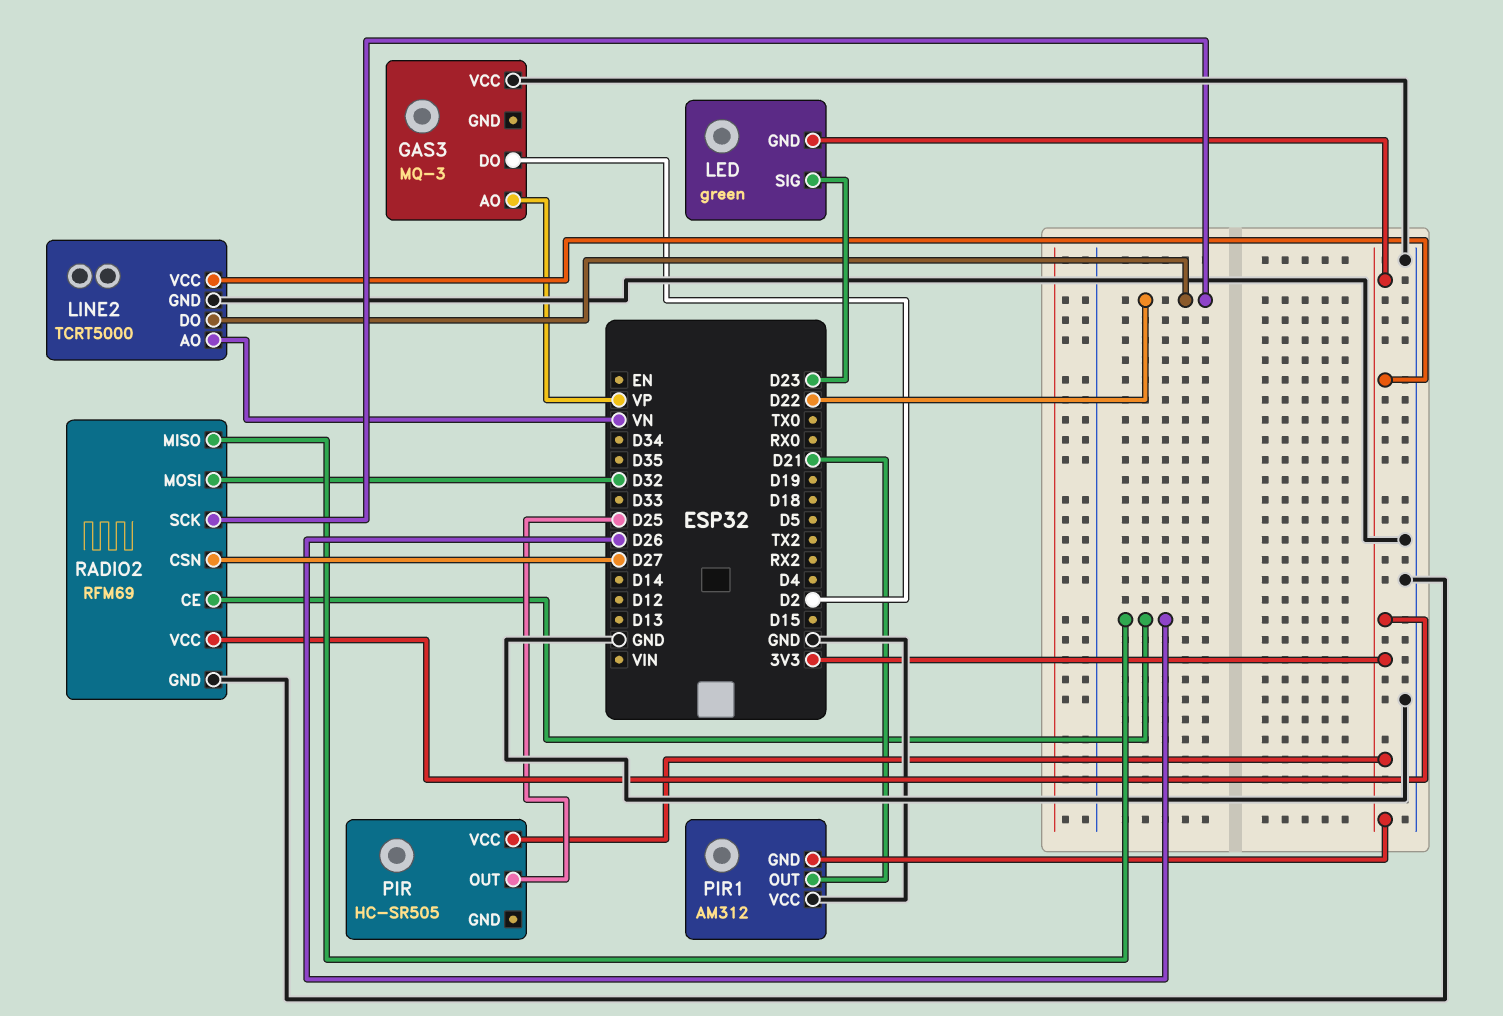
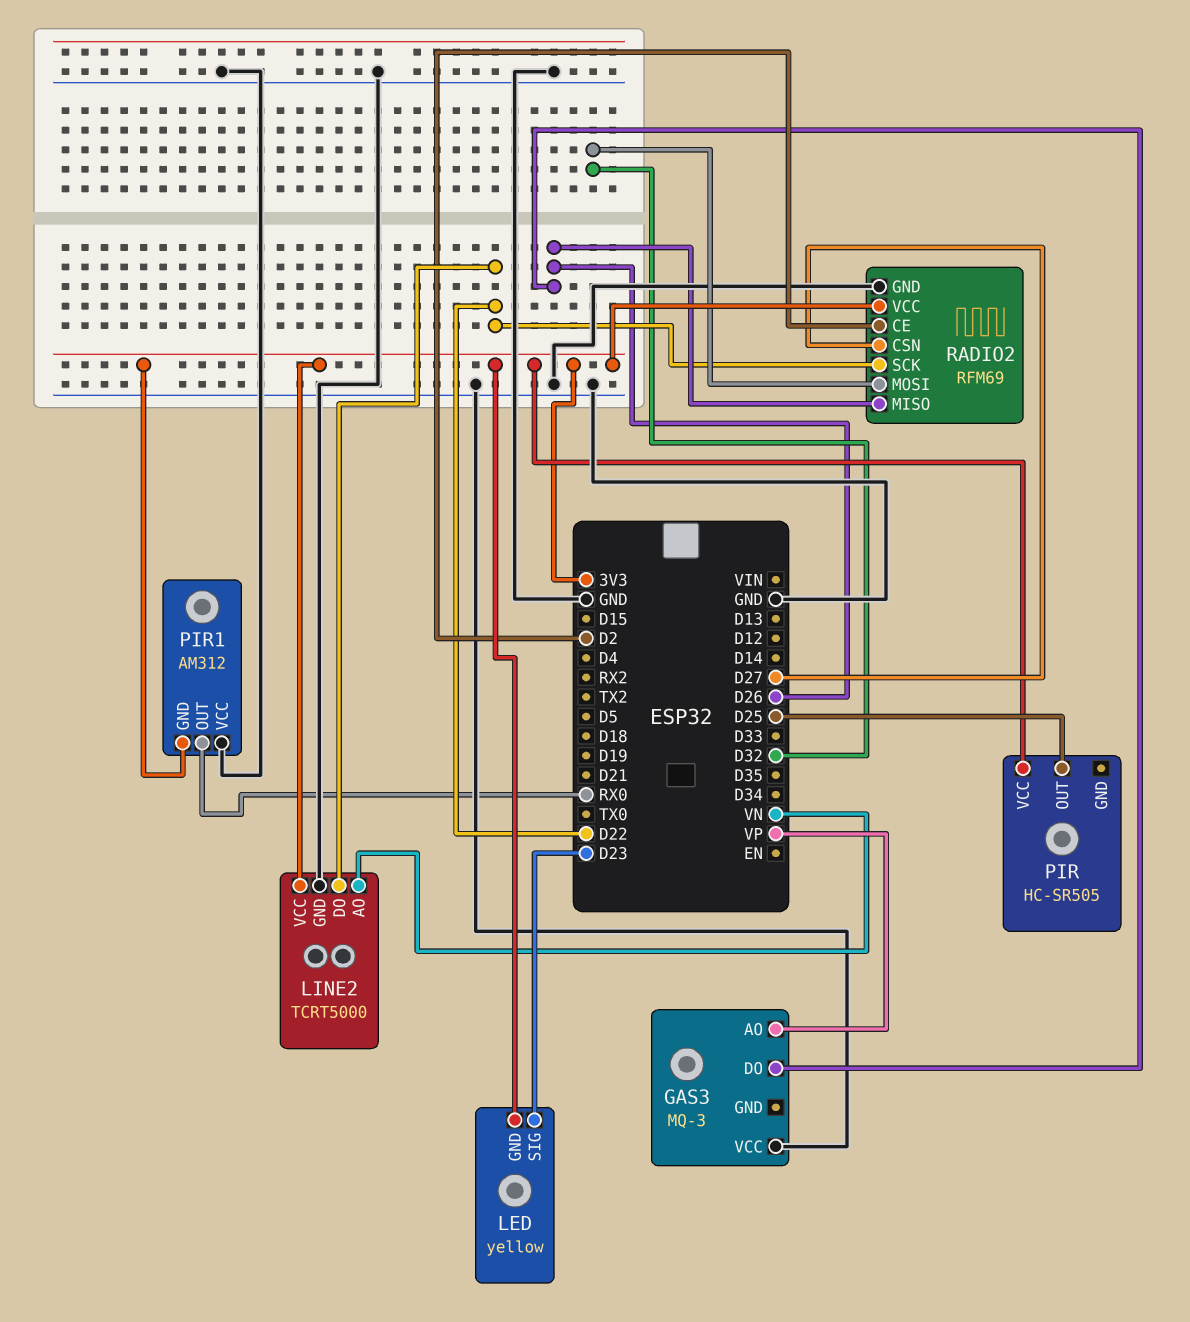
GAS3 pin DO: D2 -> D26
LED: green -> yellow
PIR1 pin OUT: D21 -> RX0
RADIO2 pin CE: D26 -> D2

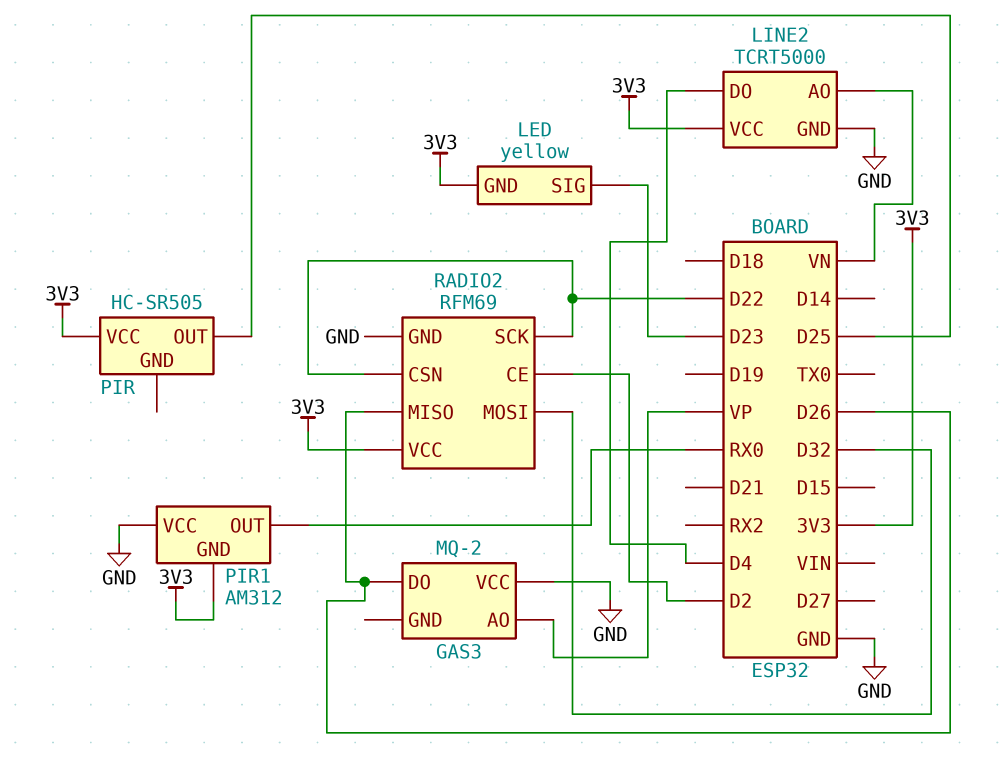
GAS3: MQ-3 -> MQ-2
LINE2 pin DO: D22 -> D4
RADIO2 pin CSN: D27 -> D22

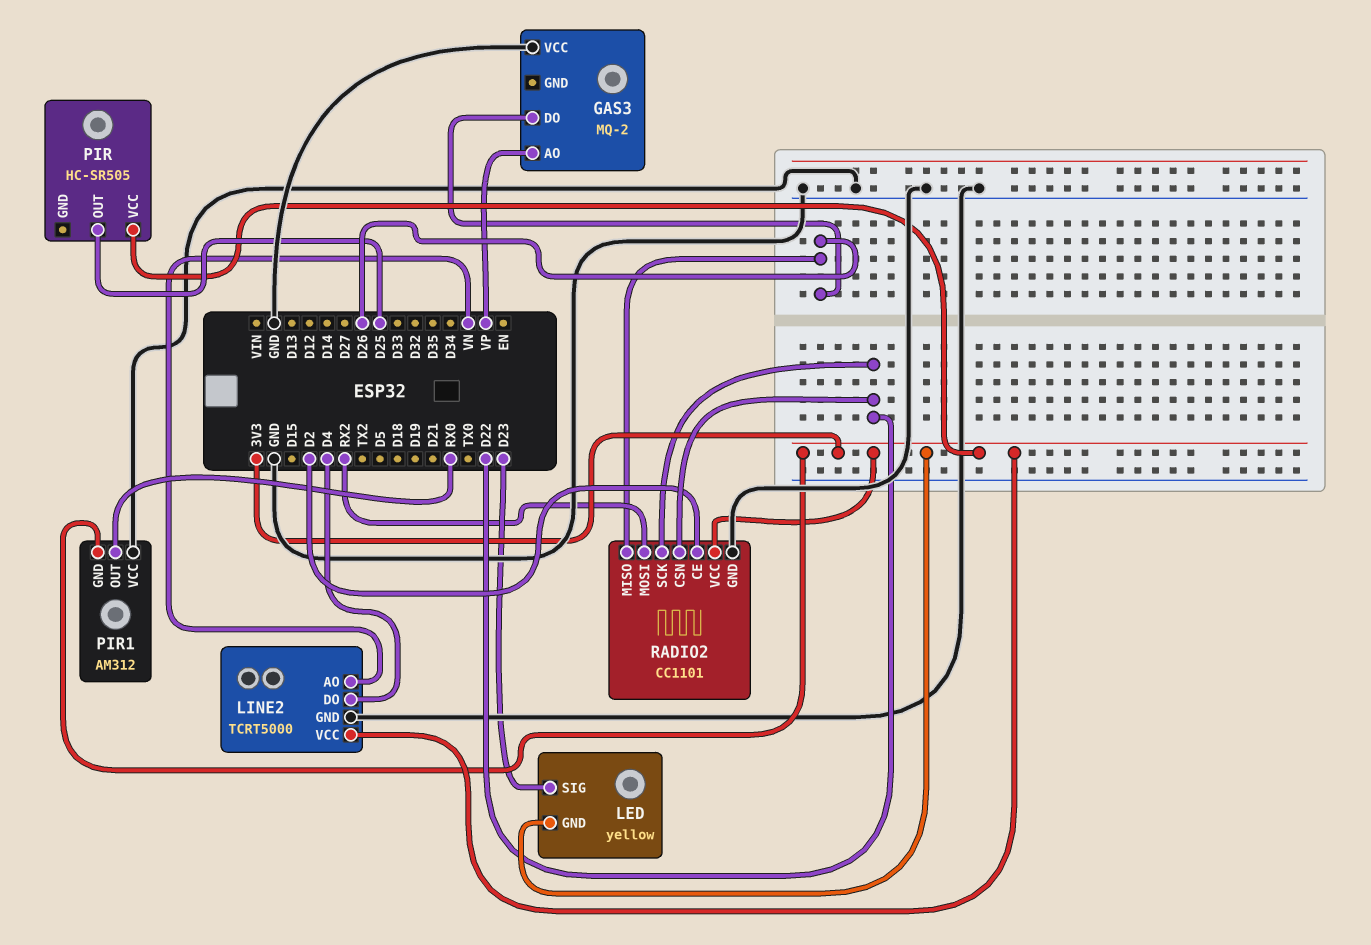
RADIO2: RFM69 -> CC1101
RADIO2 pin MOSI: D32 -> RX2

